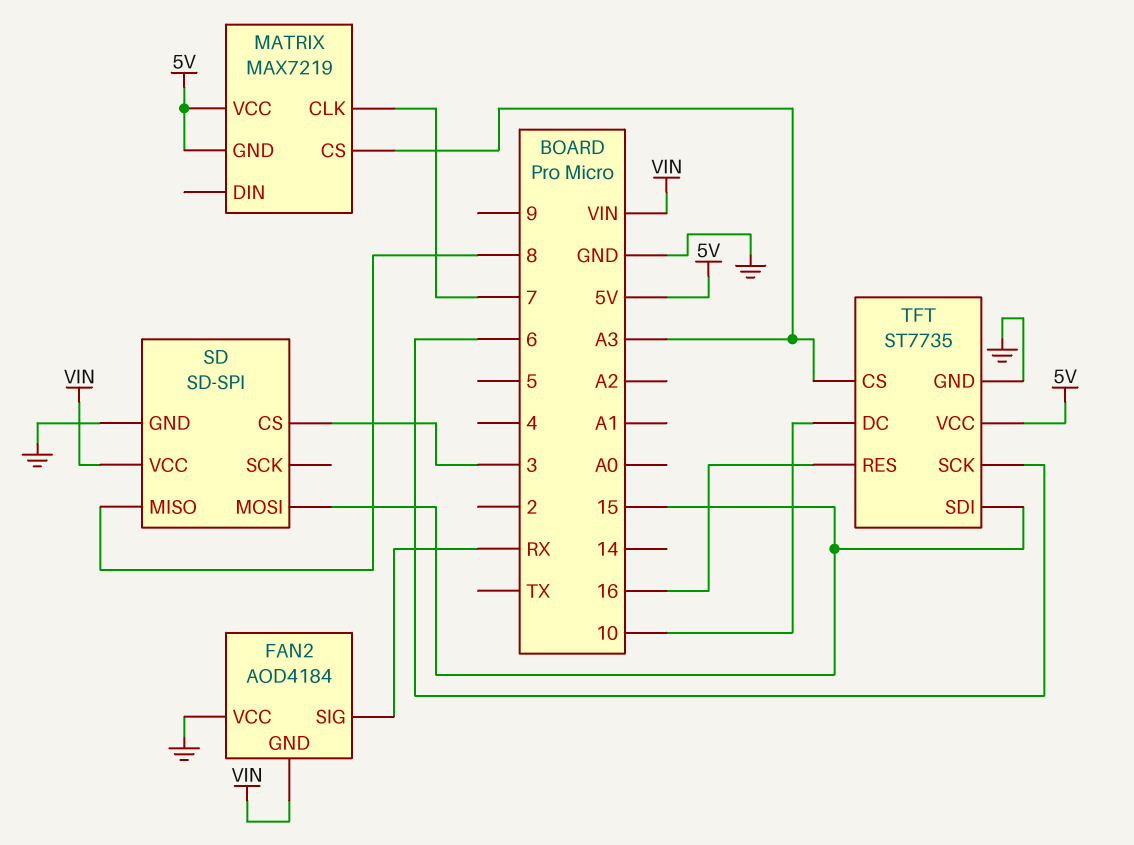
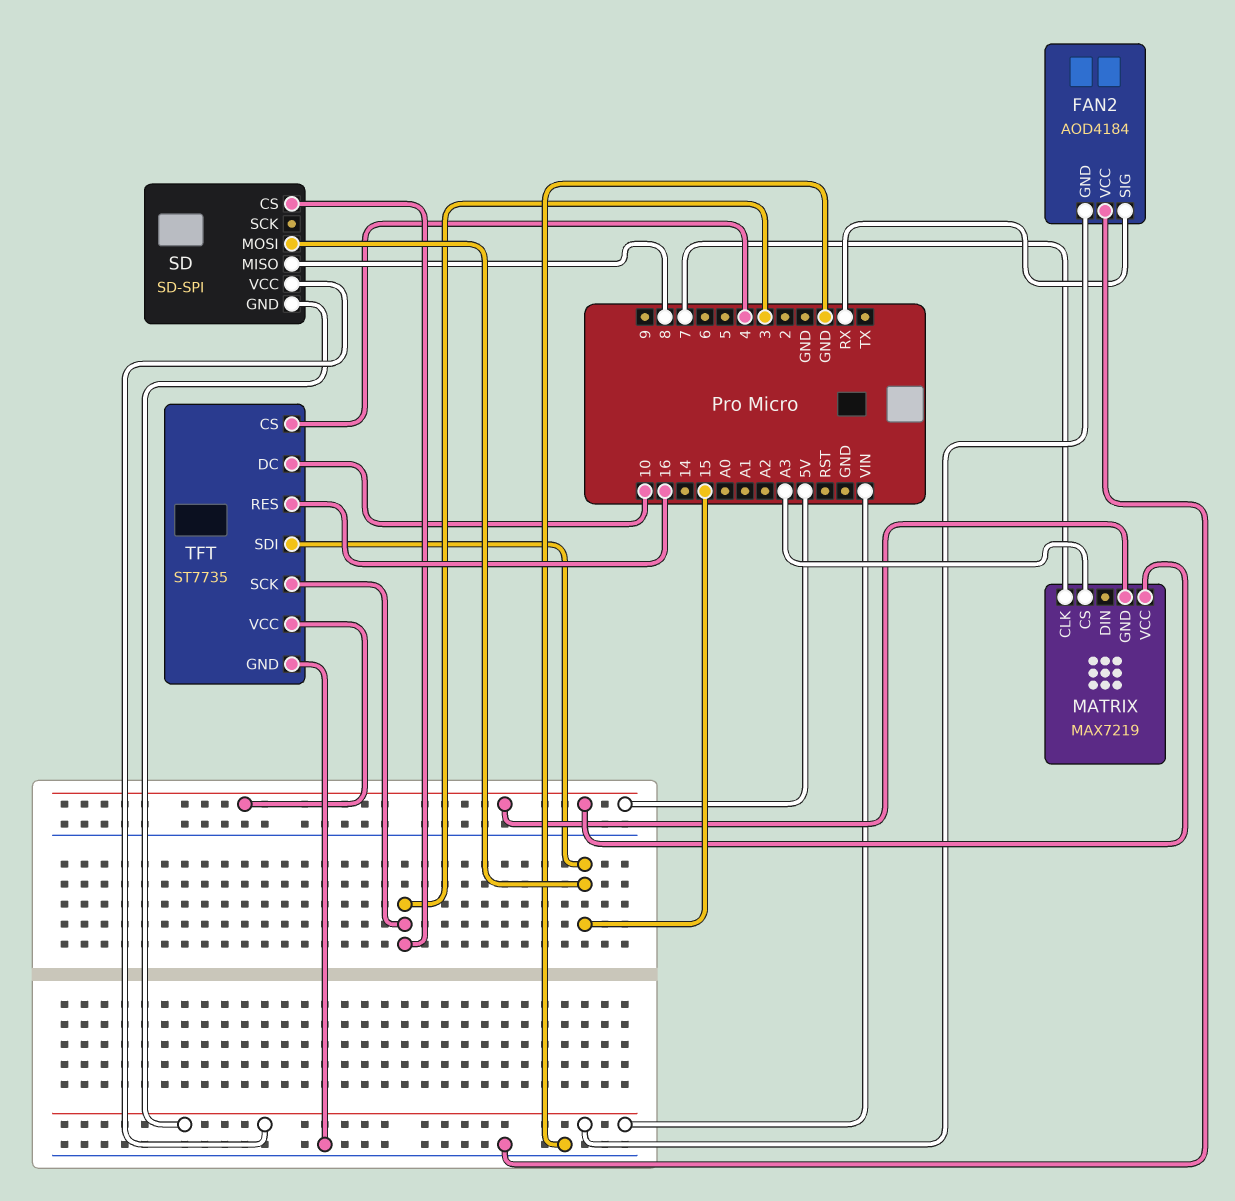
SD pin GND: GND -> VIN
TFT pin CS: A3 -> 4
TFT pin SCK: 6 -> 3

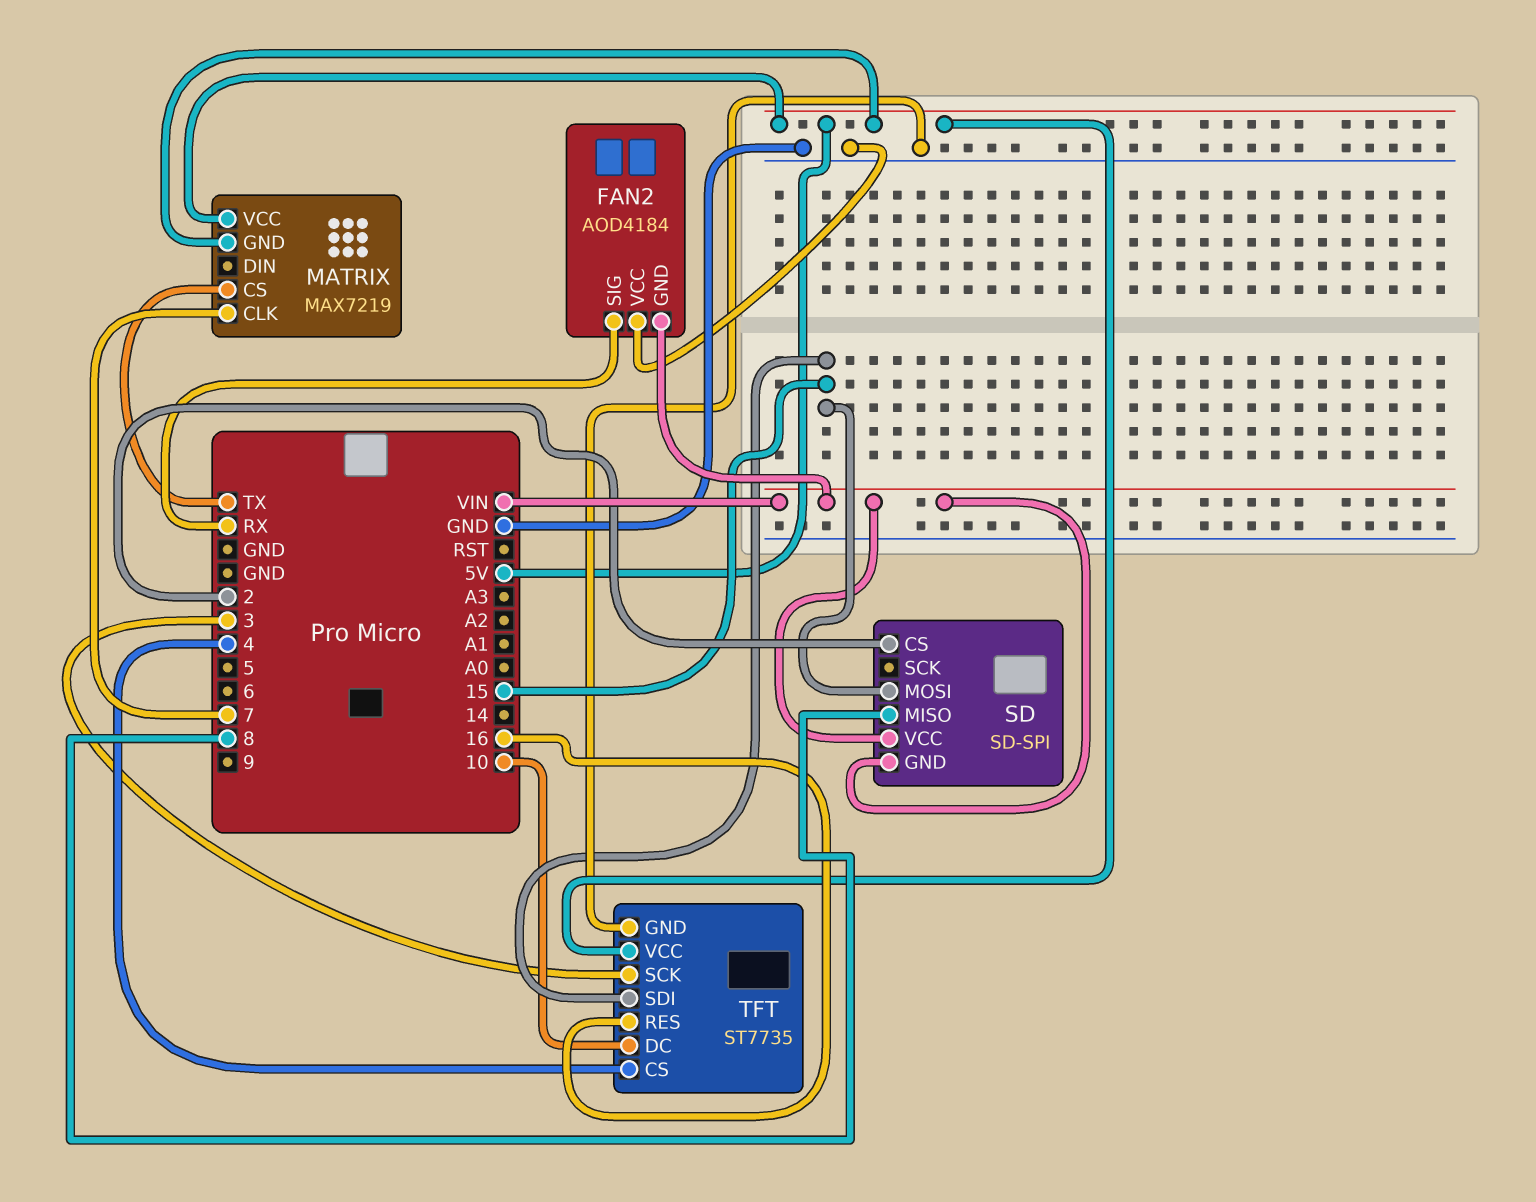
MATRIX pin CS: A3 -> TX
SD pin CS: 3 -> 2

